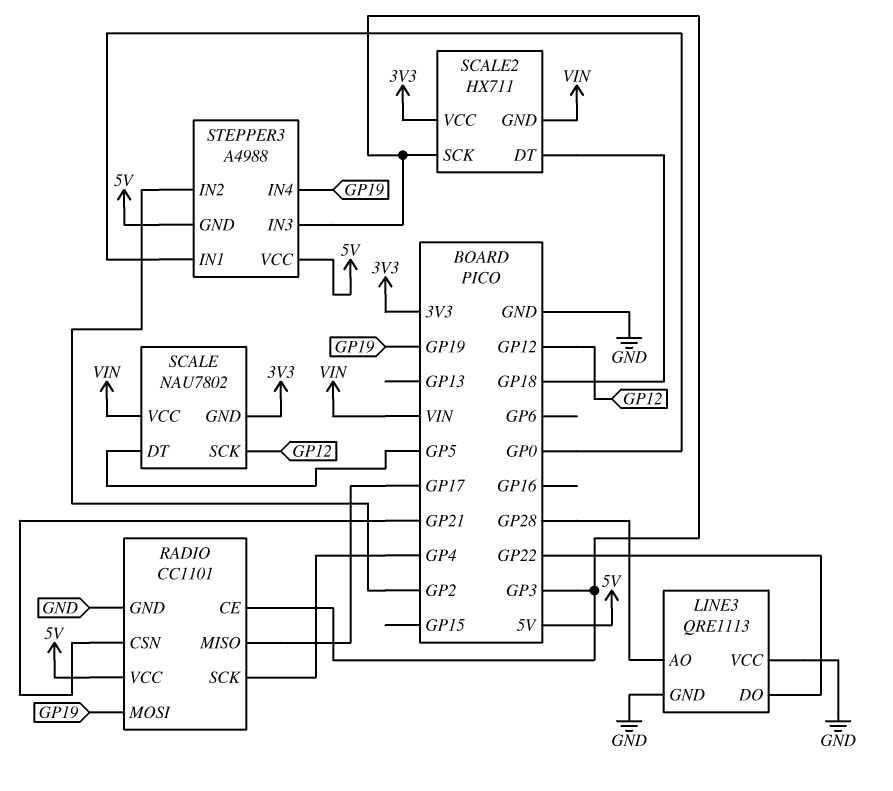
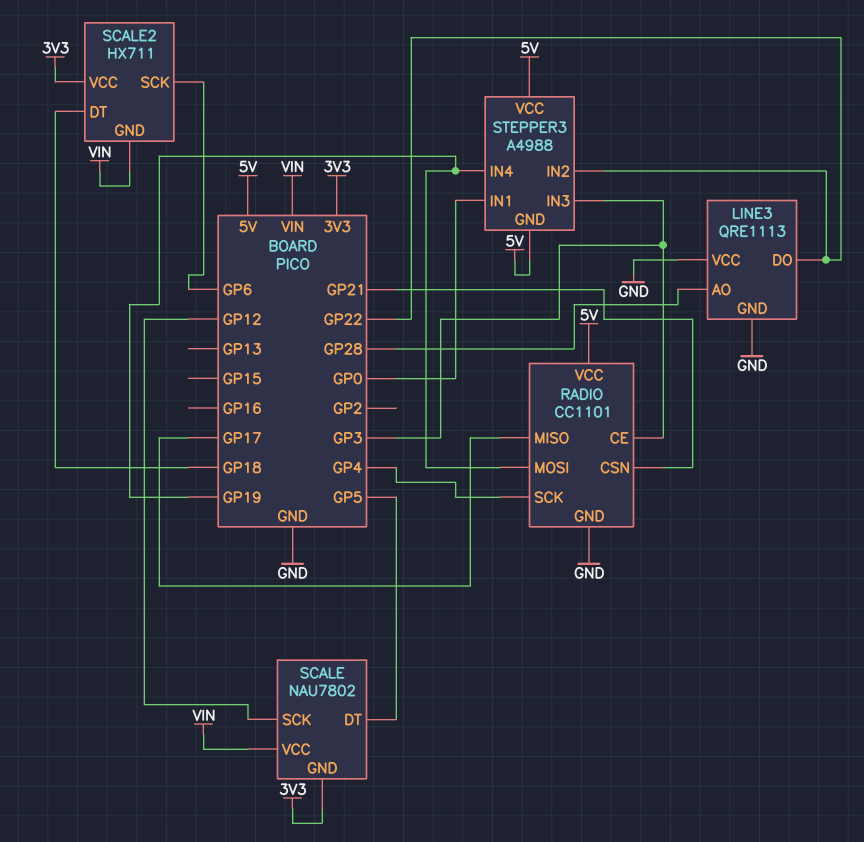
SCALE2 pin SCK: GP3 -> GP6
STEPPER3 pin IN2: GP2 -> GP22

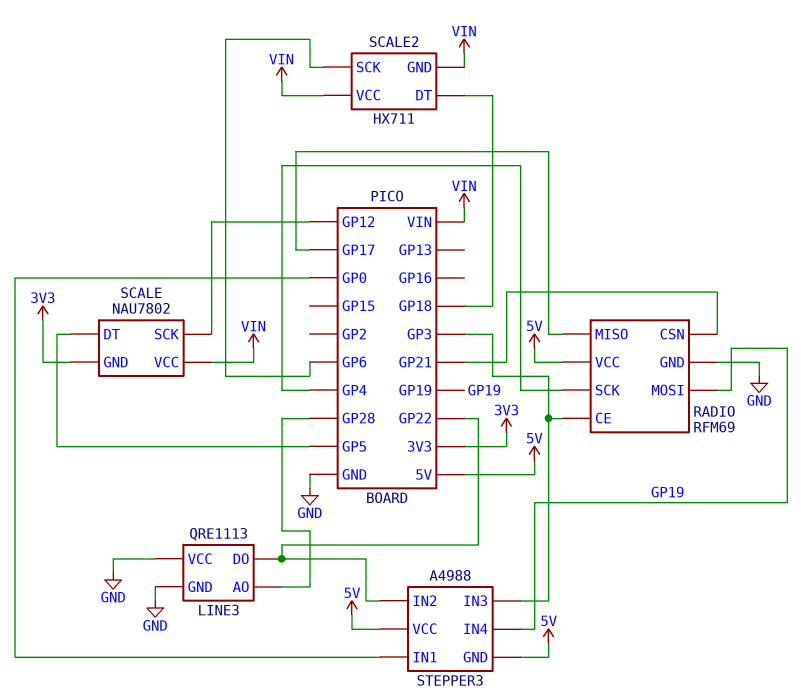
RADIO: CC1101 -> RFM69
SCALE2 pin VCC: 3V3 -> VIN

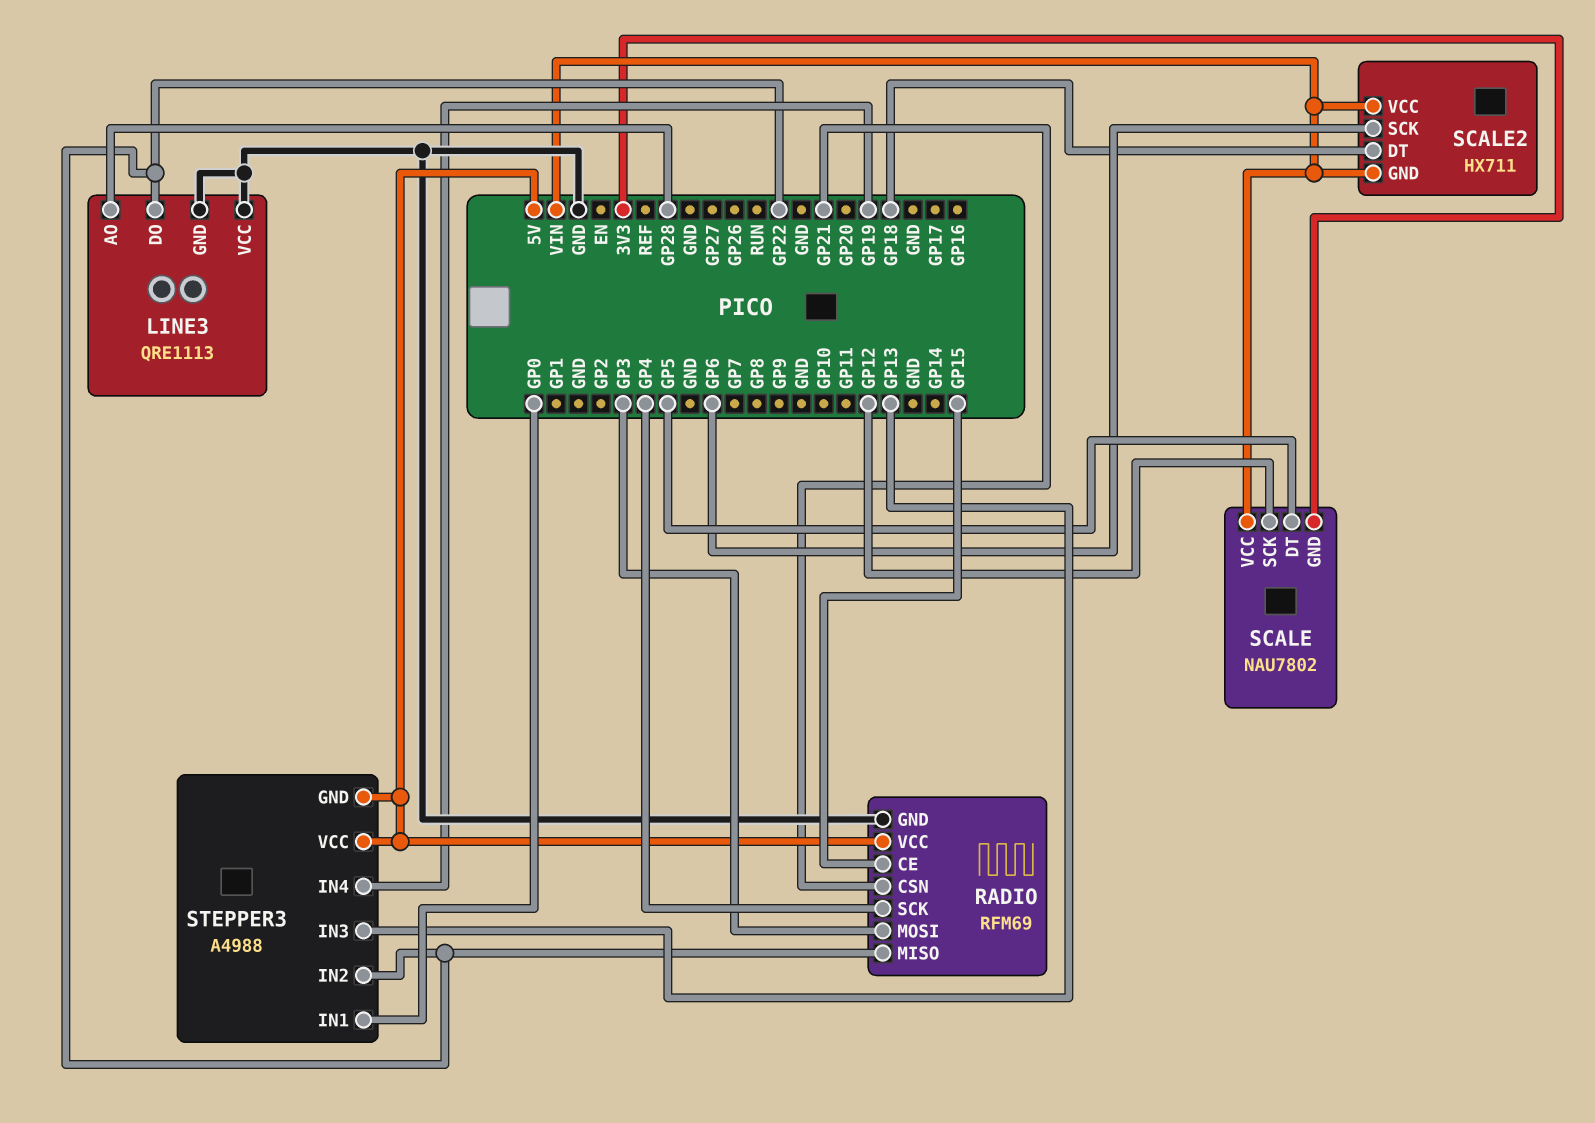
RADIO pin CE: GP3 -> GP15
RADIO pin MISO: GP17 -> GP22
RADIO pin MOSI: GP19 -> GP3
STEPPER3 pin IN3: GP3 -> GP13

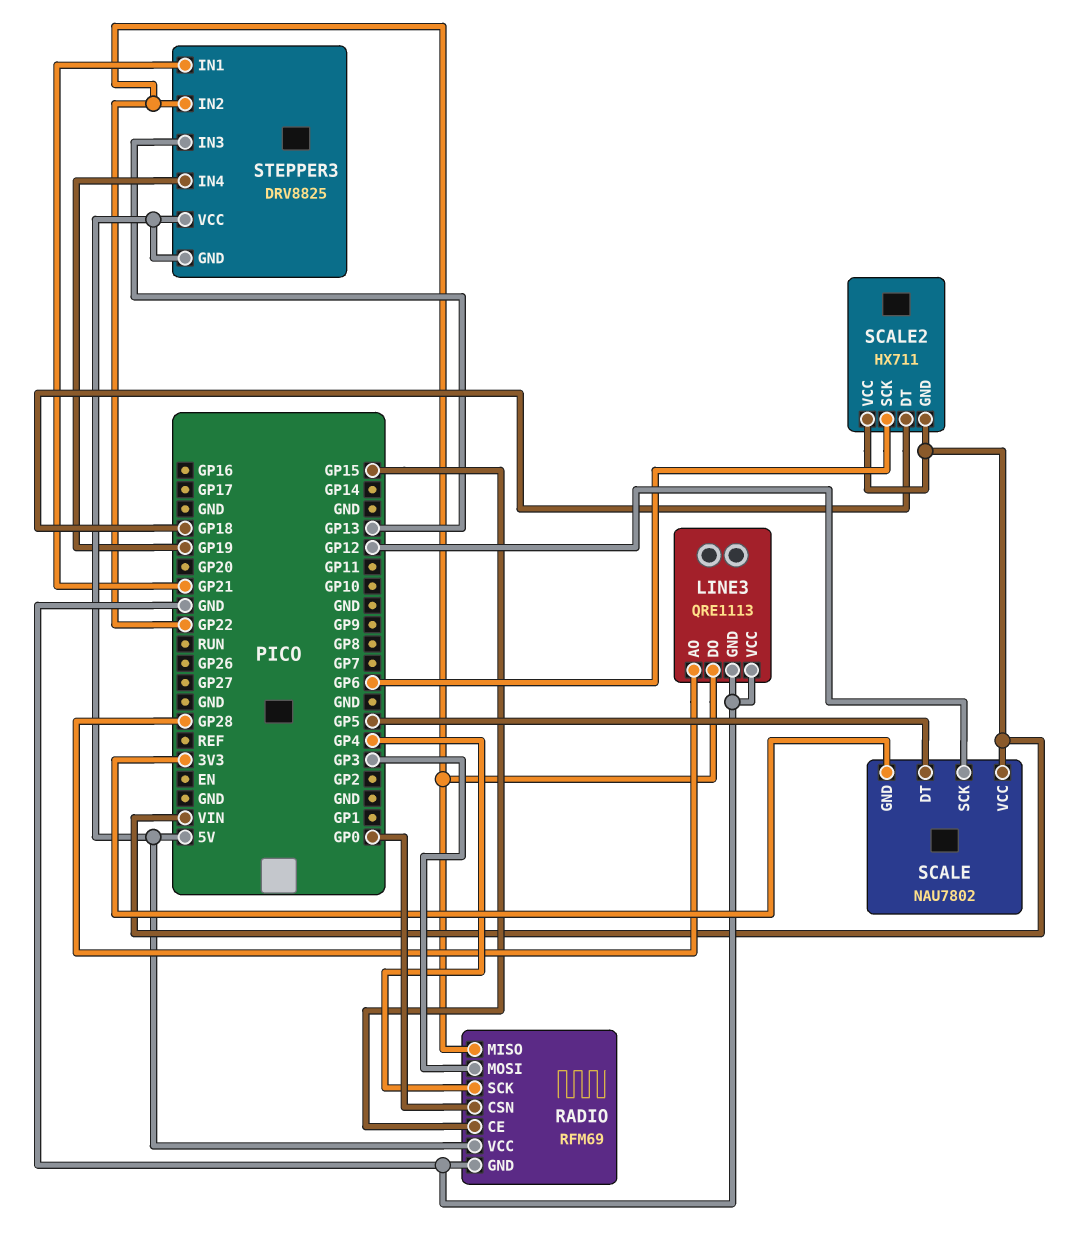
RADIO pin CSN: GP21 -> GP0
STEPPER3: A4988 -> DRV8825
STEPPER3 pin IN1: GP0 -> GP21

